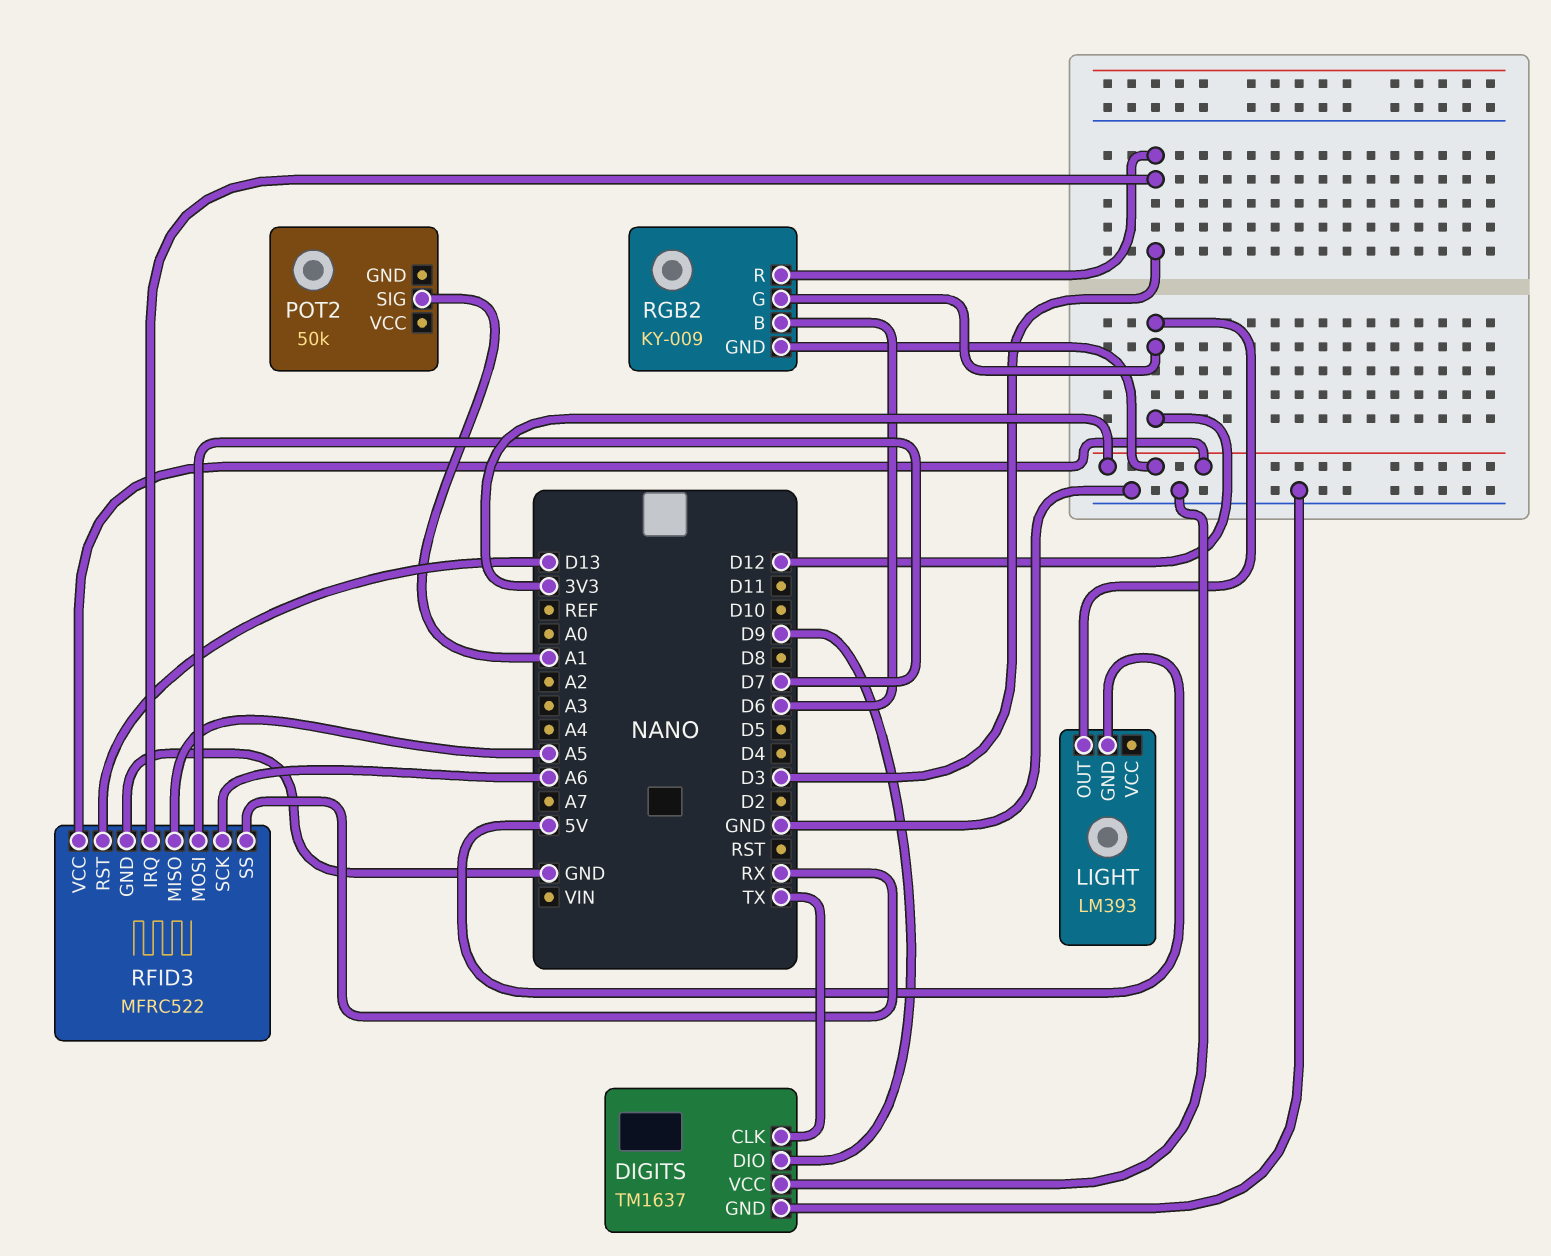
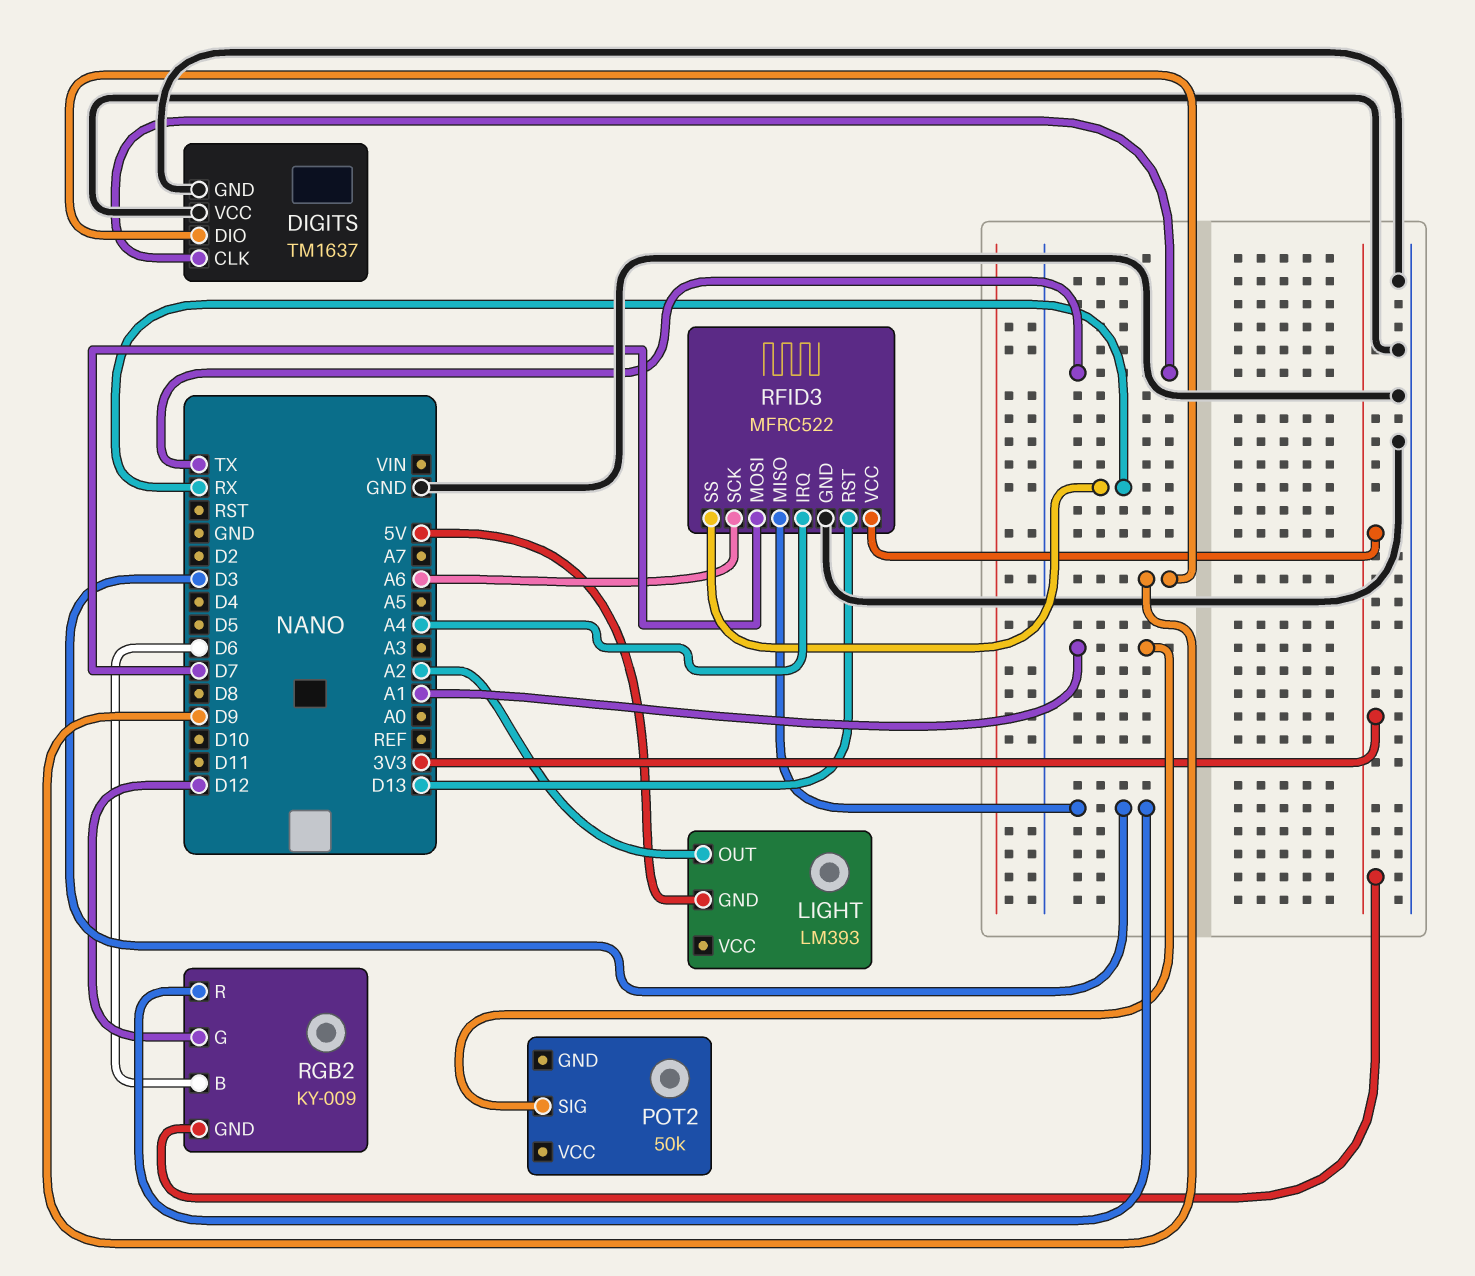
LIGHT pin OUT: D12 -> A2
RFID3 pin IRQ: D3 -> A4
RFID3 pin MISO: A5 -> D3

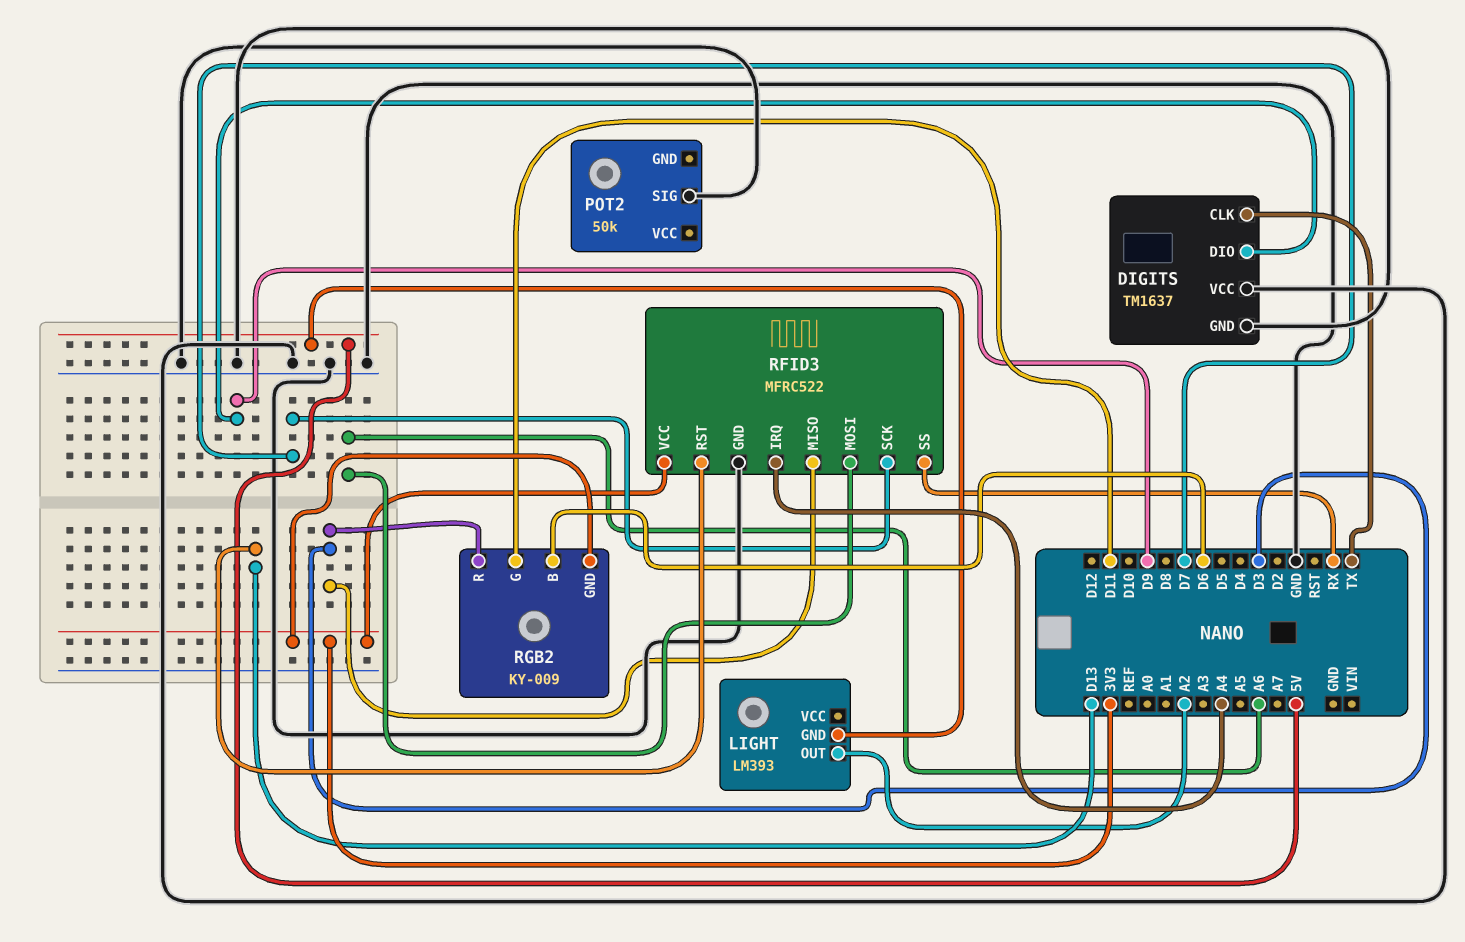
POT2 pin SIG: A1 -> GND
RFID3 pin MOSI: D7 -> A6
RFID3 pin SCK: A6 -> D7
RGB2 pin G: D12 -> D11

